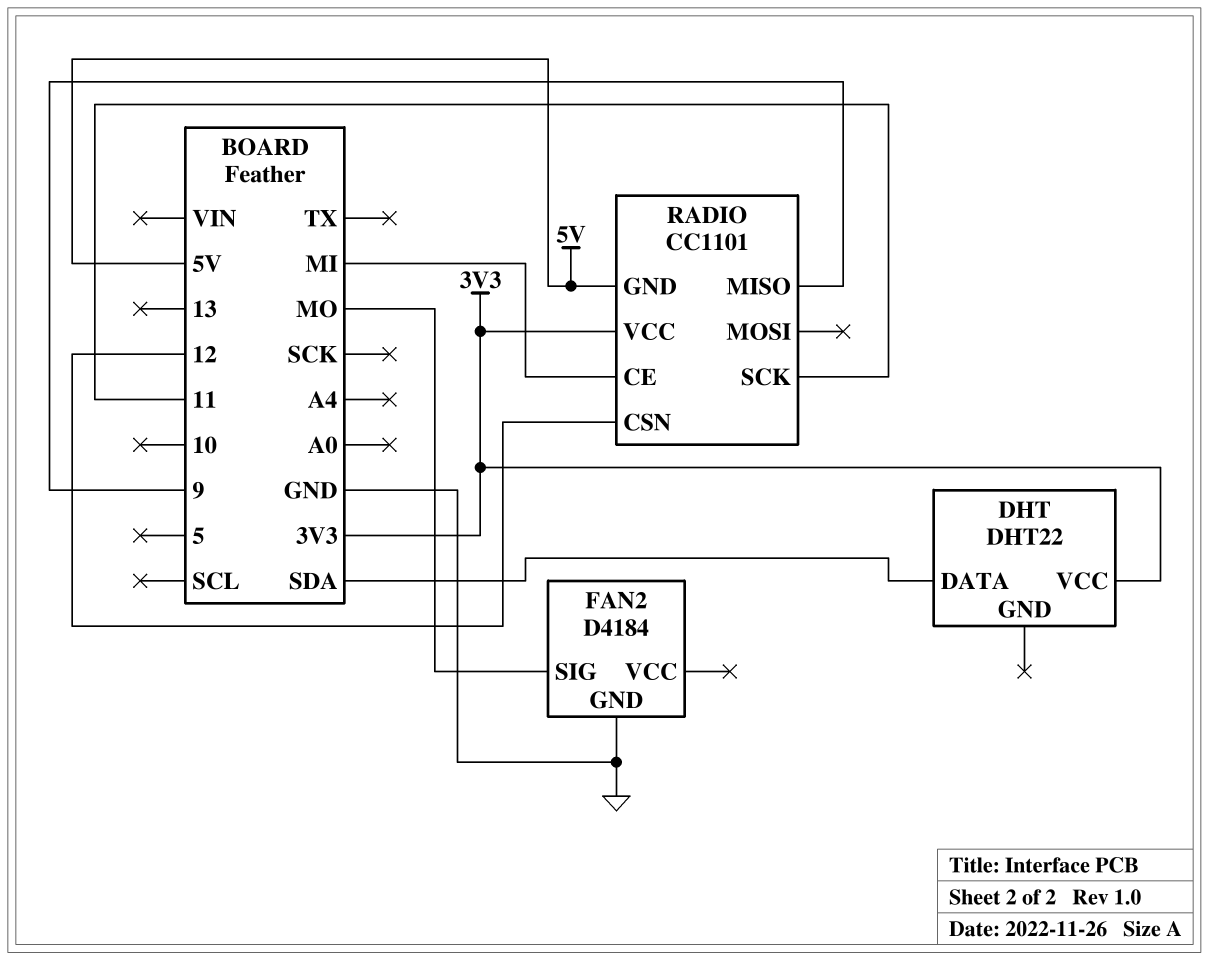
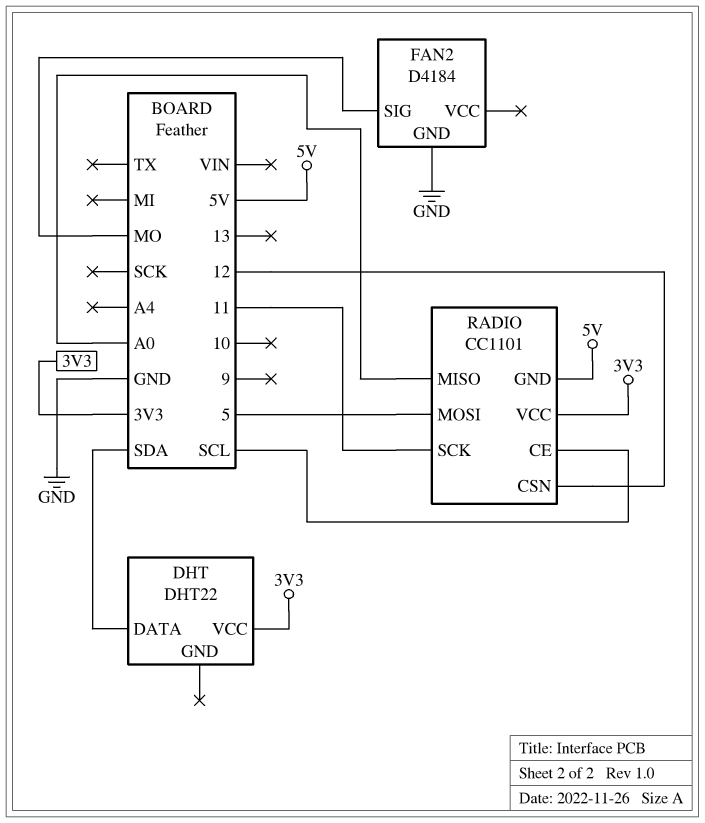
RADIO pin CE: MI -> SCL
RADIO pin MISO: 9 -> A0
RADIO pin MOSI: none -> 5

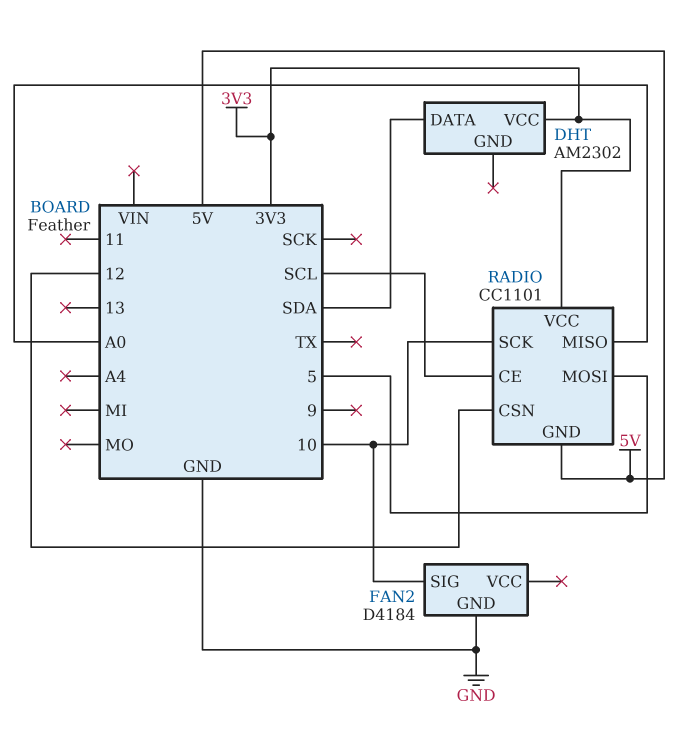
DHT: DHT22 -> AM2302
FAN2 pin SIG: MO -> 10
RADIO pin SCK: 11 -> 10

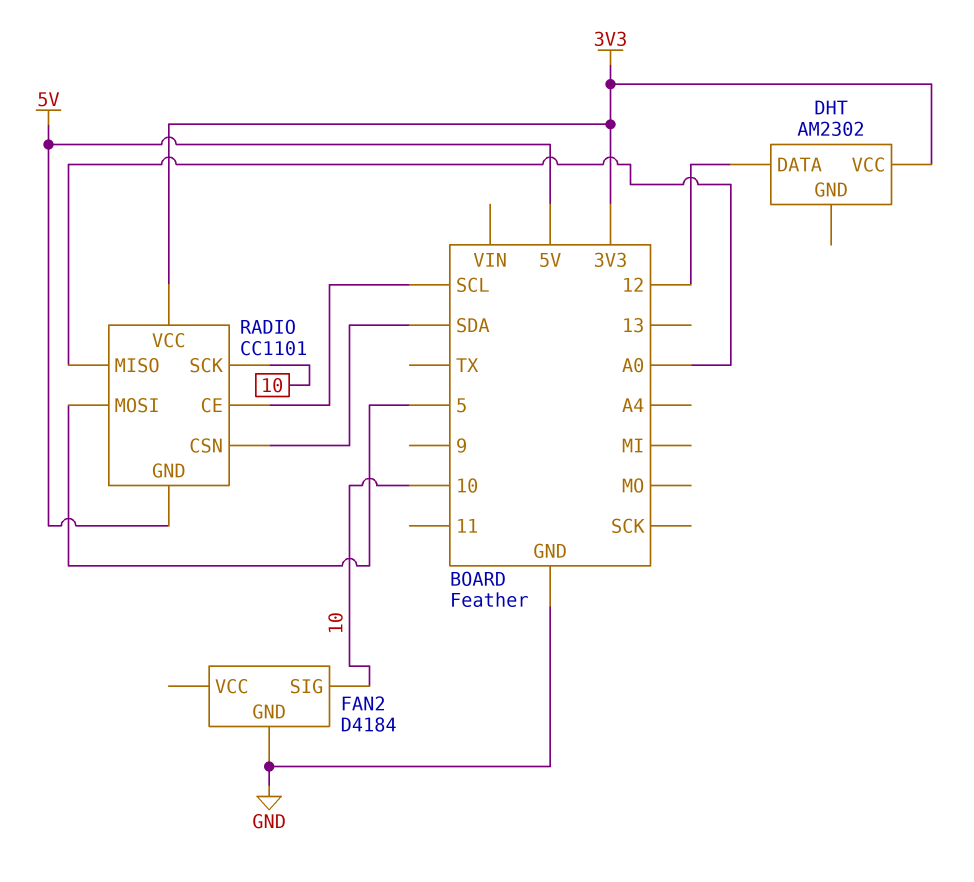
DHT pin DATA: SDA -> 12
RADIO pin CSN: 12 -> SDA

